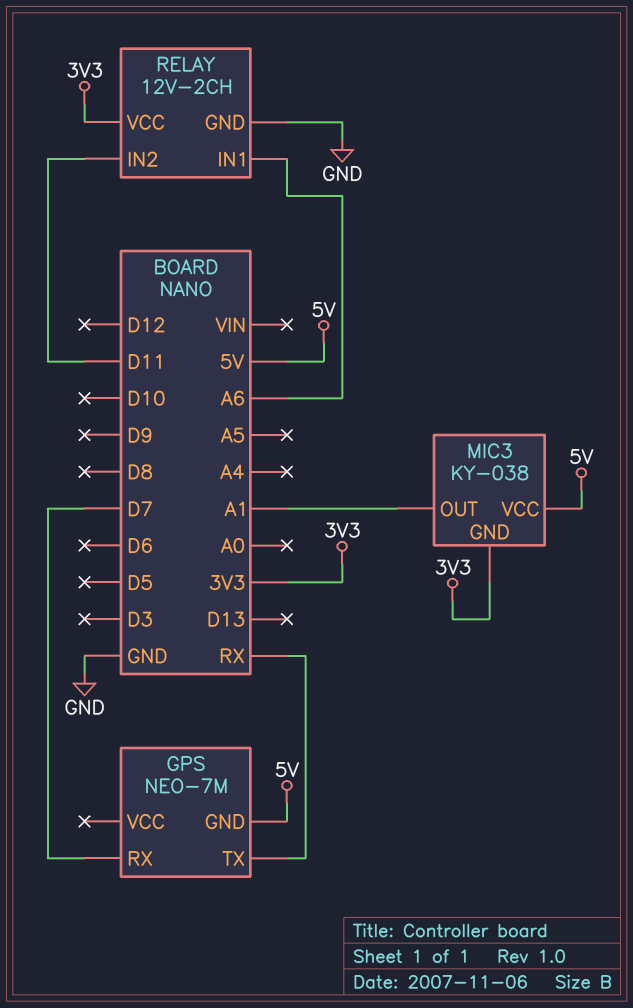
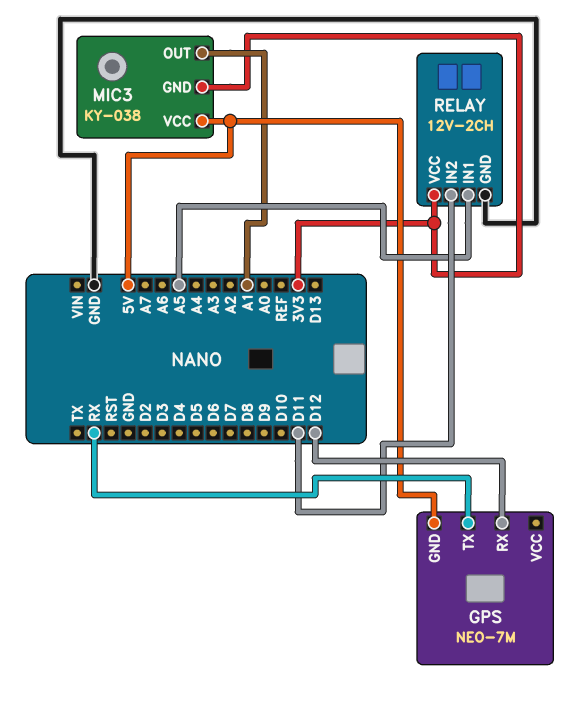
GPS pin RX: D7 -> D12
RELAY pin IN1: A6 -> A5

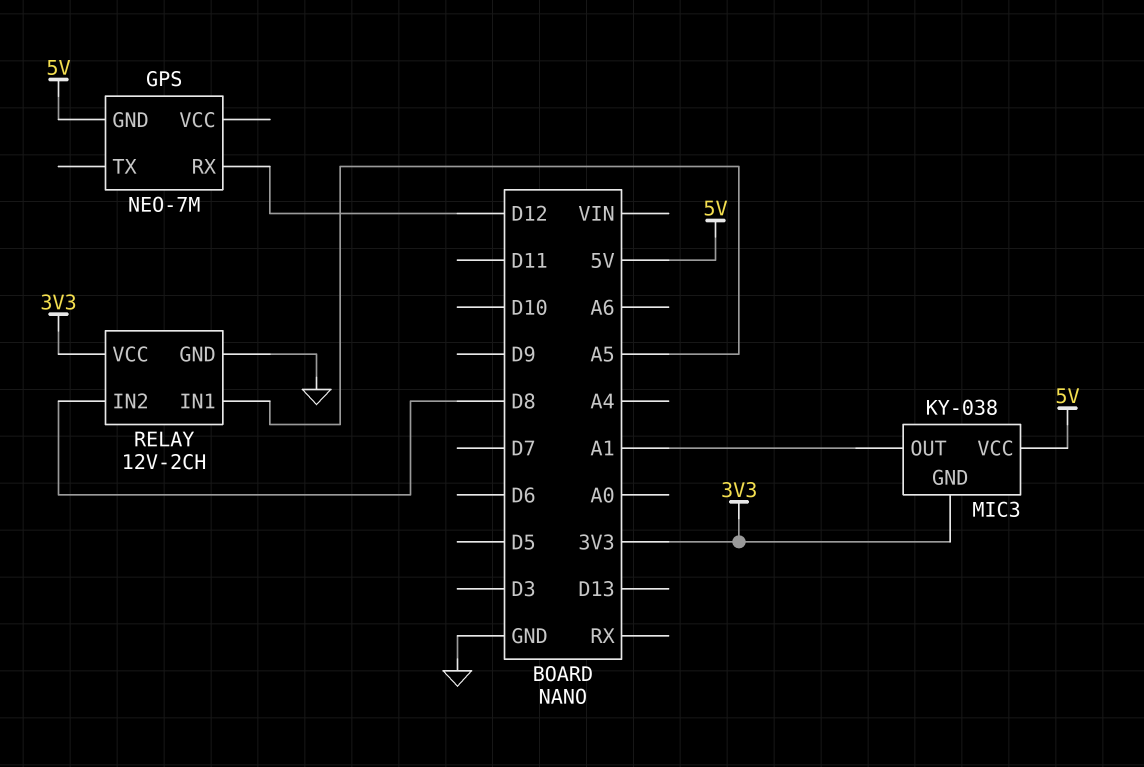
GPS pin TX: RX -> none
RELAY pin IN2: D11 -> D8

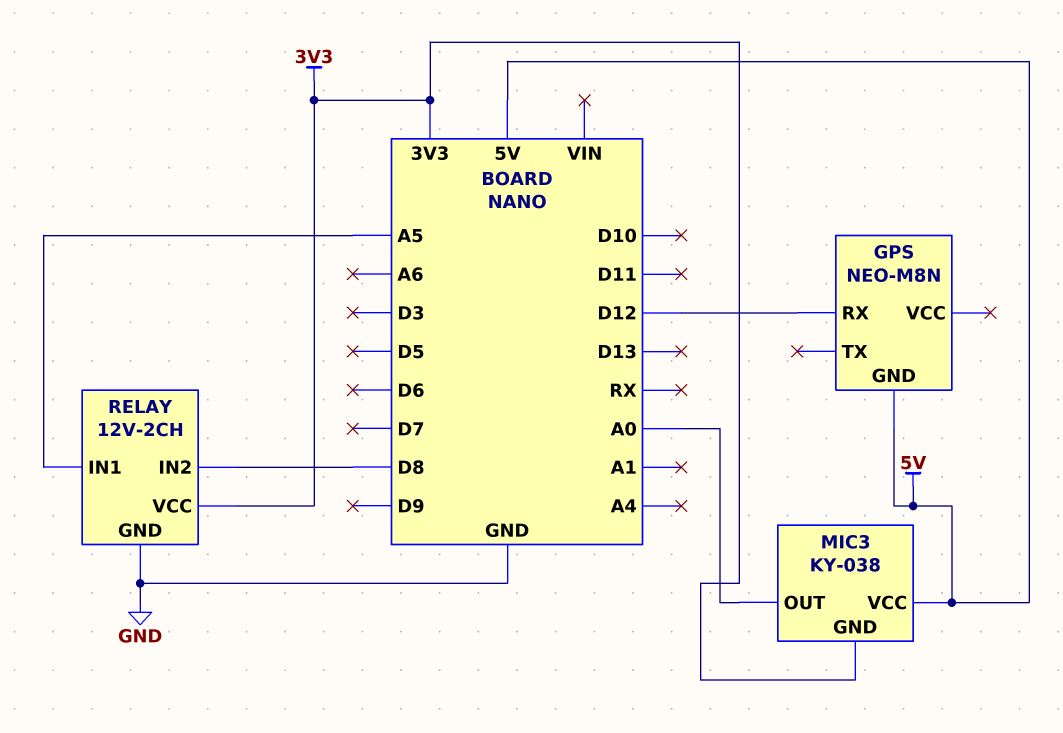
GPS: NEO-7M -> NEO-M8N
MIC3 pin OUT: A1 -> A0

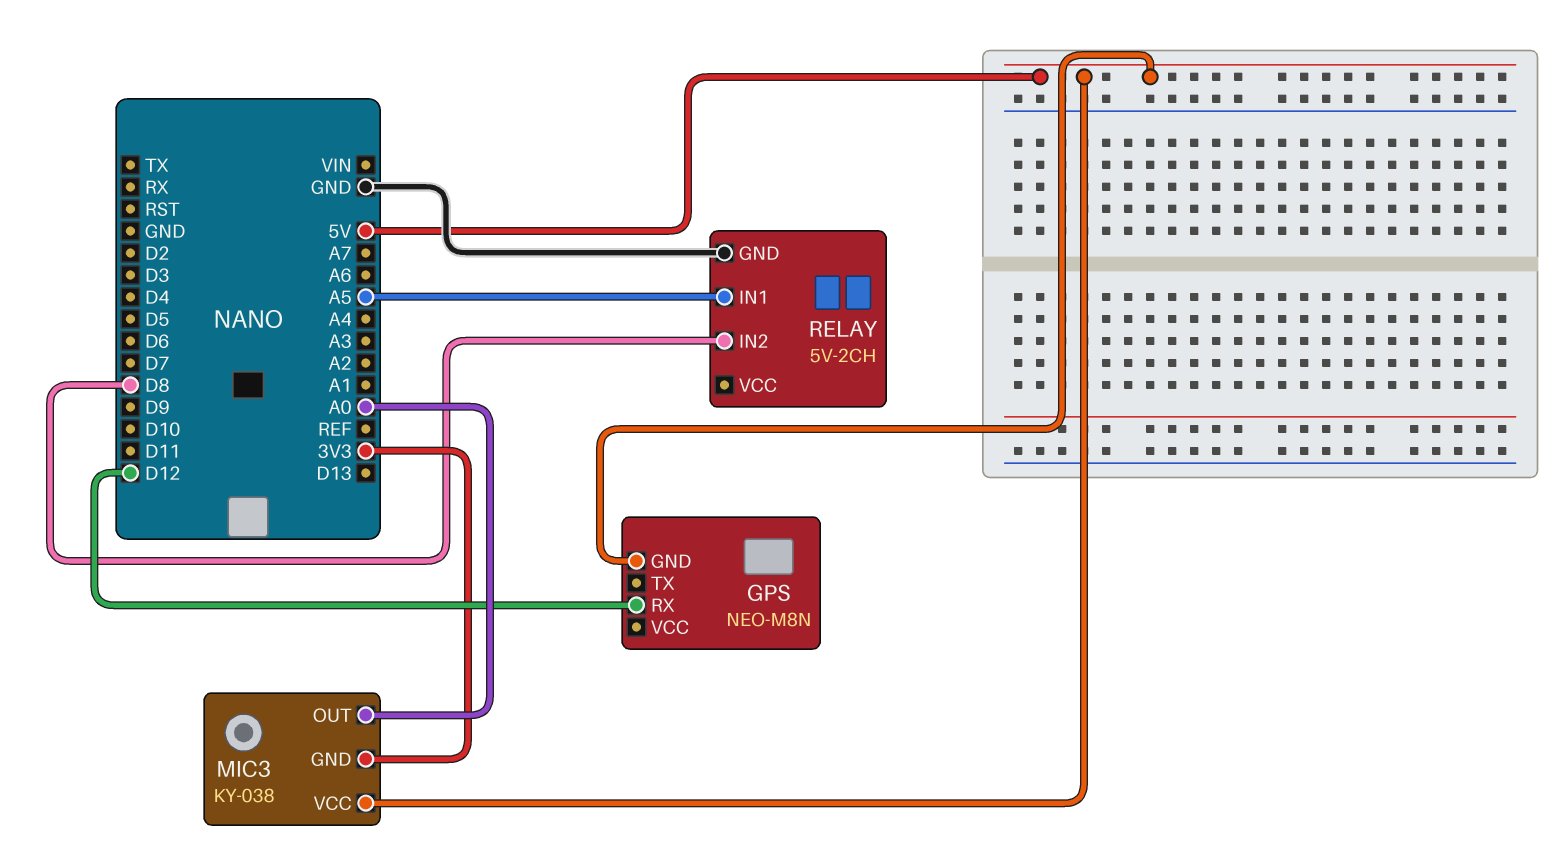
RELAY: 12V-2CH -> 5V-2CH
RELAY pin VCC: 3V3 -> none

